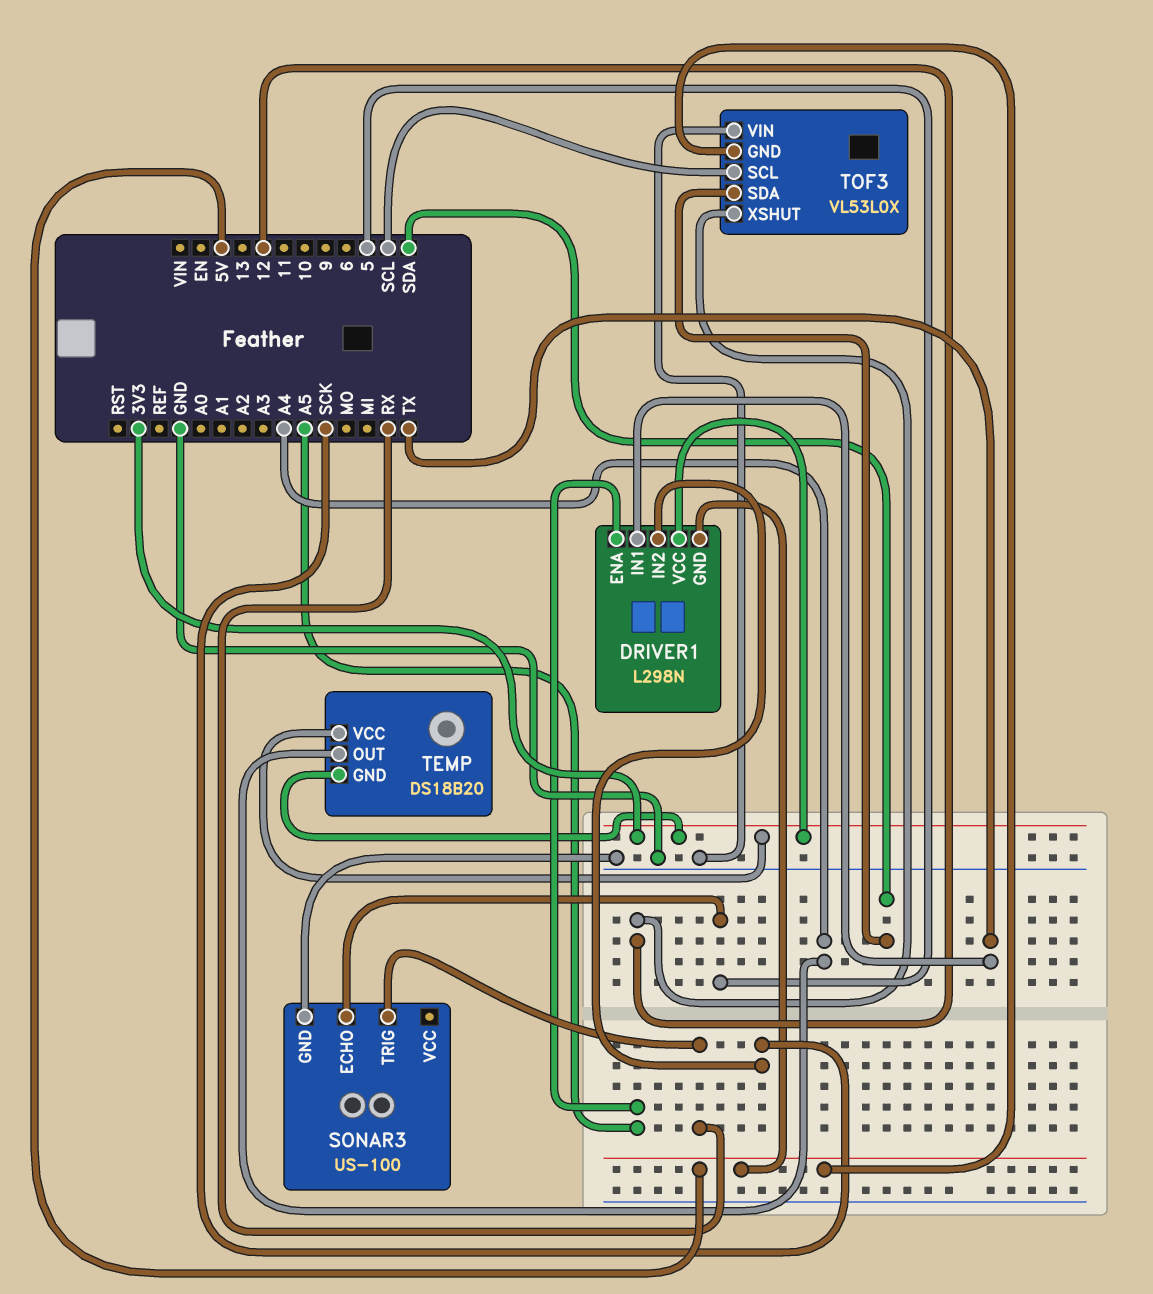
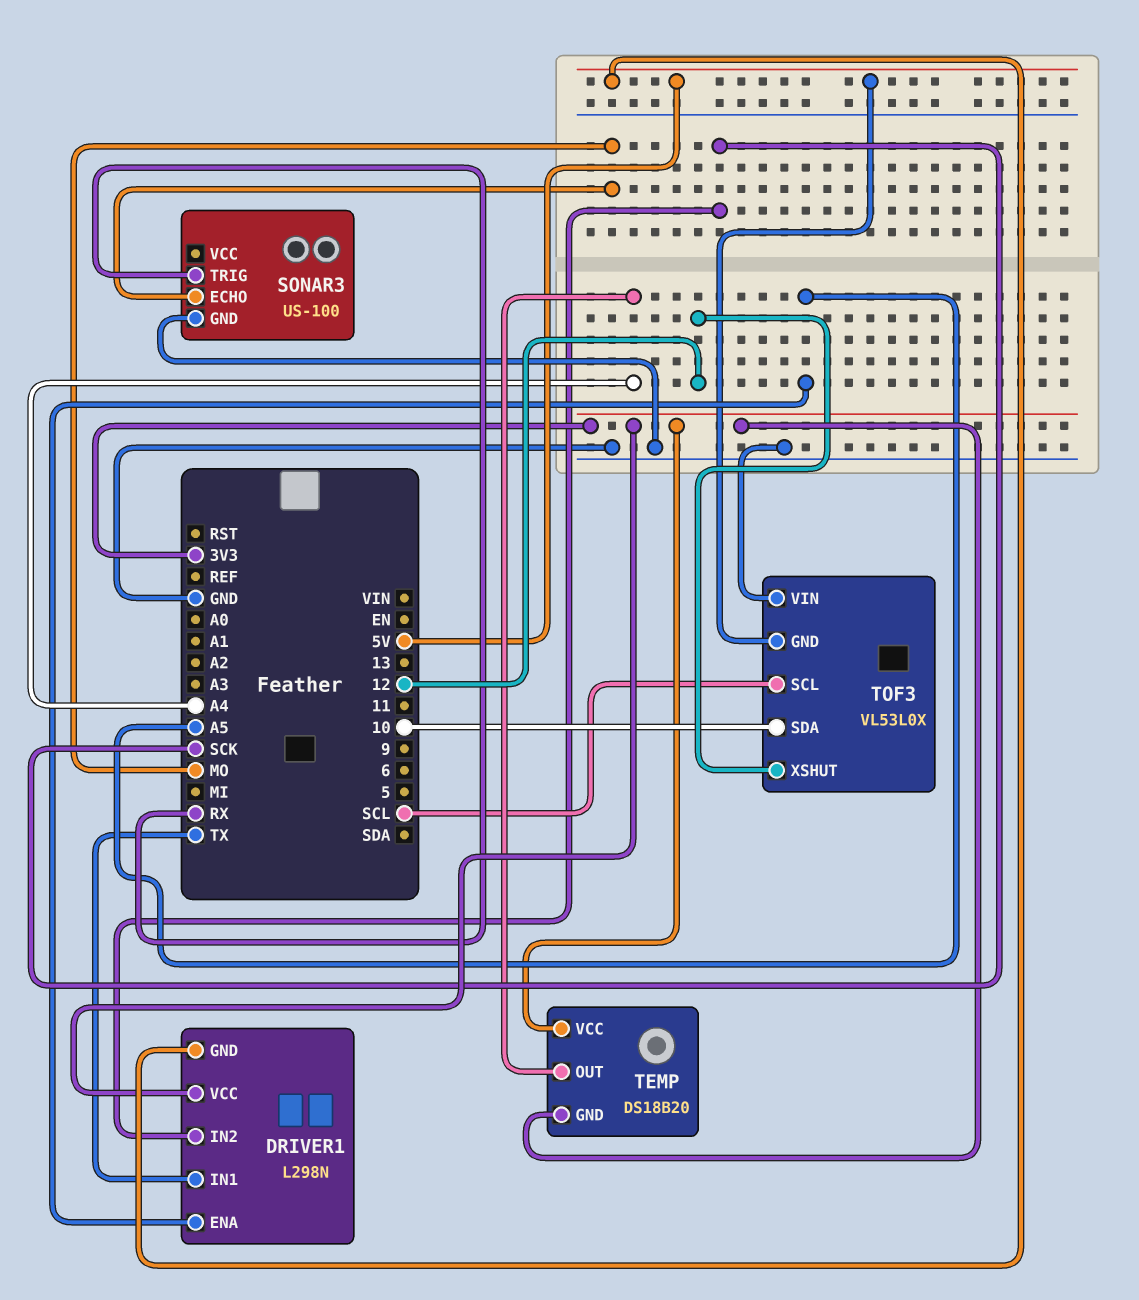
SONAR3 pin ECHO: 5 -> MO
TOF3 pin SDA: SDA -> 10

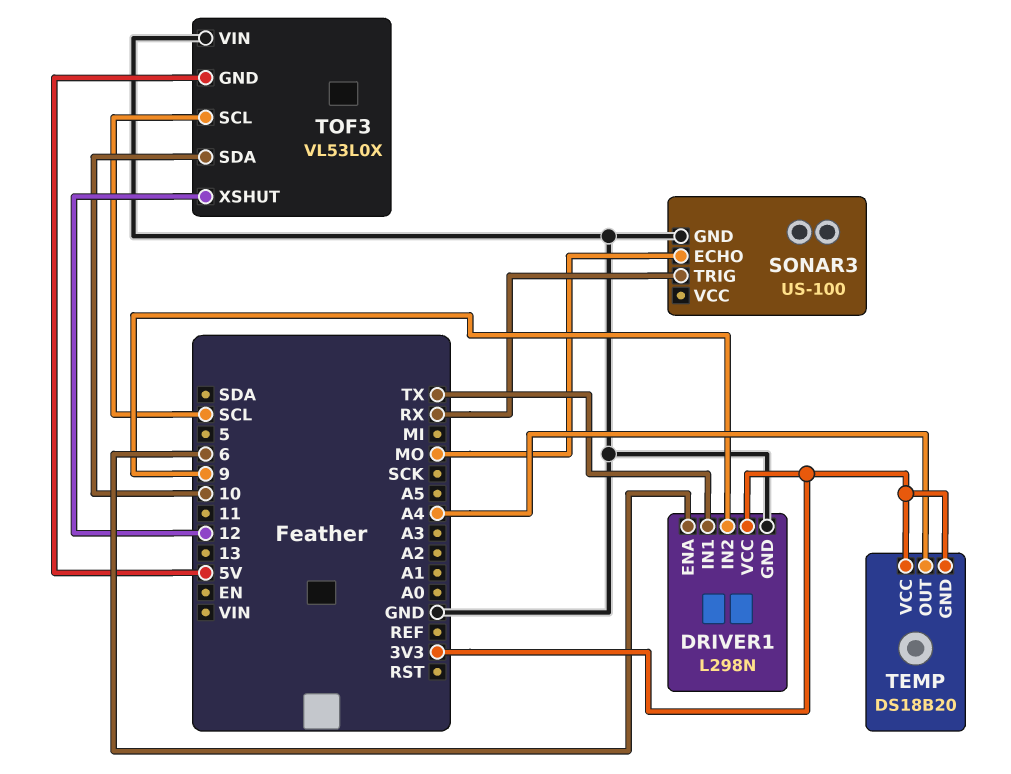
DRIVER1 pin ENA: A5 -> 6
DRIVER1 pin GND: 5V -> GND
DRIVER1 pin IN2: SCK -> 9

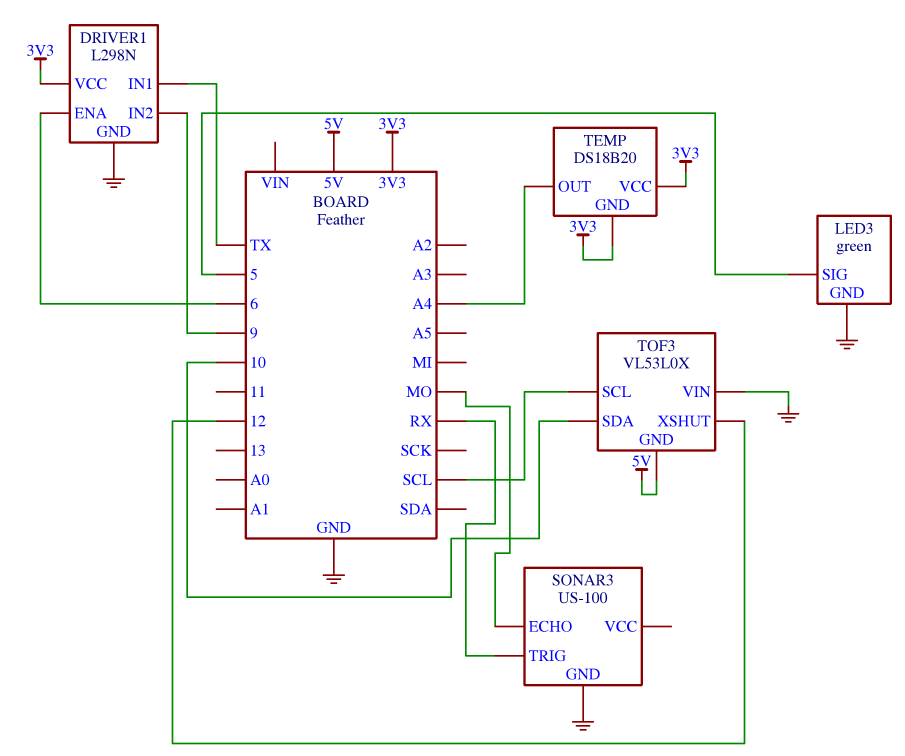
LED3: none -> green
LED3 pin GND: none -> GND
LED3 pin SIG: none -> 5

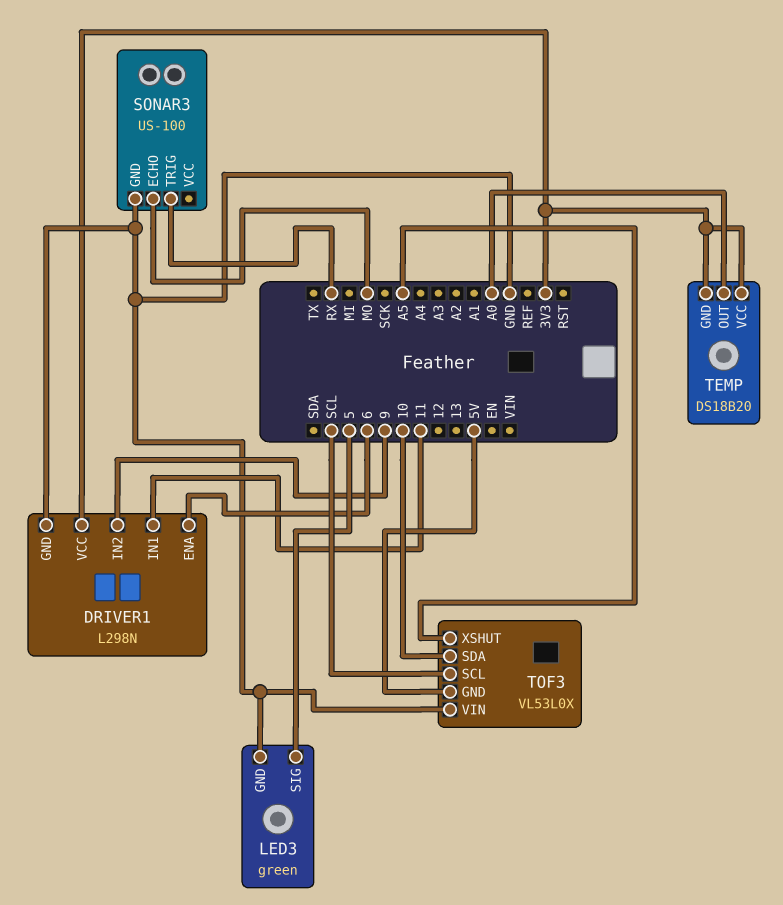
DRIVER1 pin IN1: TX -> 11
TEMP pin OUT: A4 -> A0
TOF3 pin XSHUT: 12 -> A5

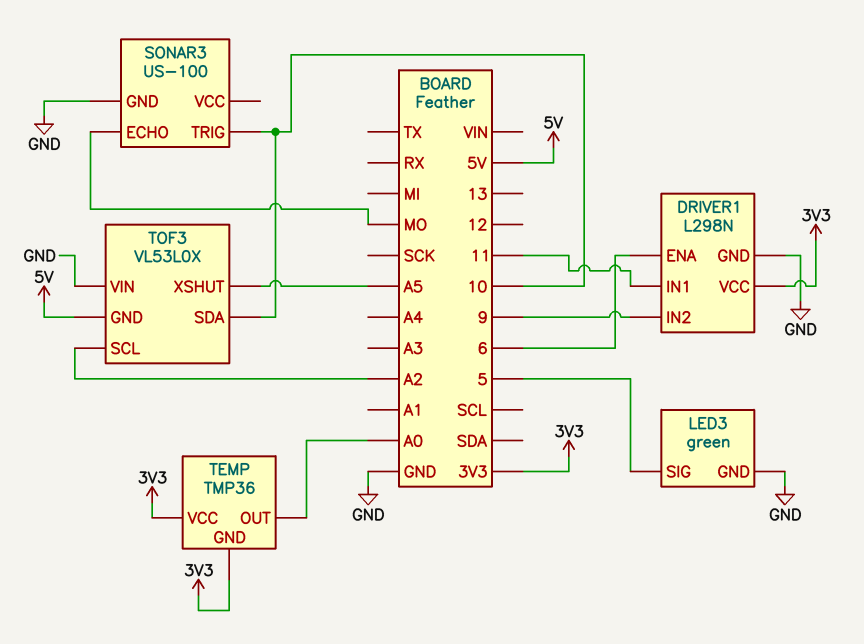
SONAR3 pin TRIG: RX -> 10
TEMP: DS18B20 -> TMP36
TOF3 pin SCL: SCL -> A2

